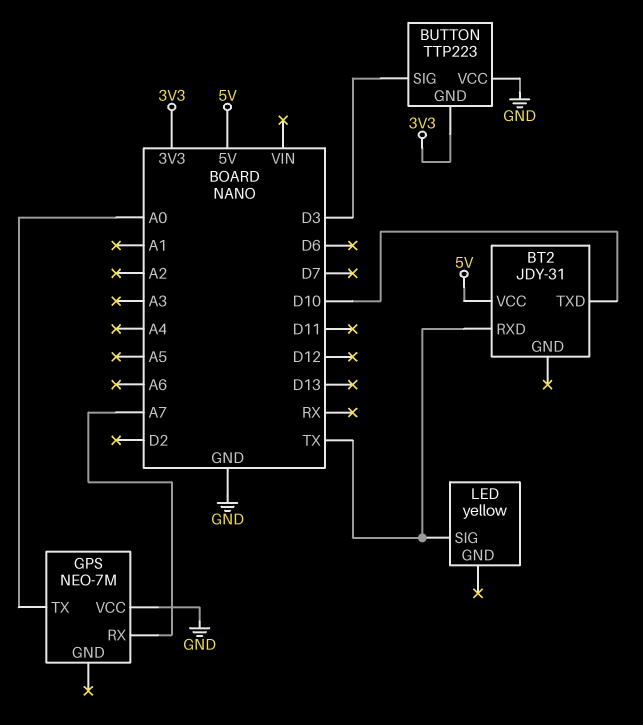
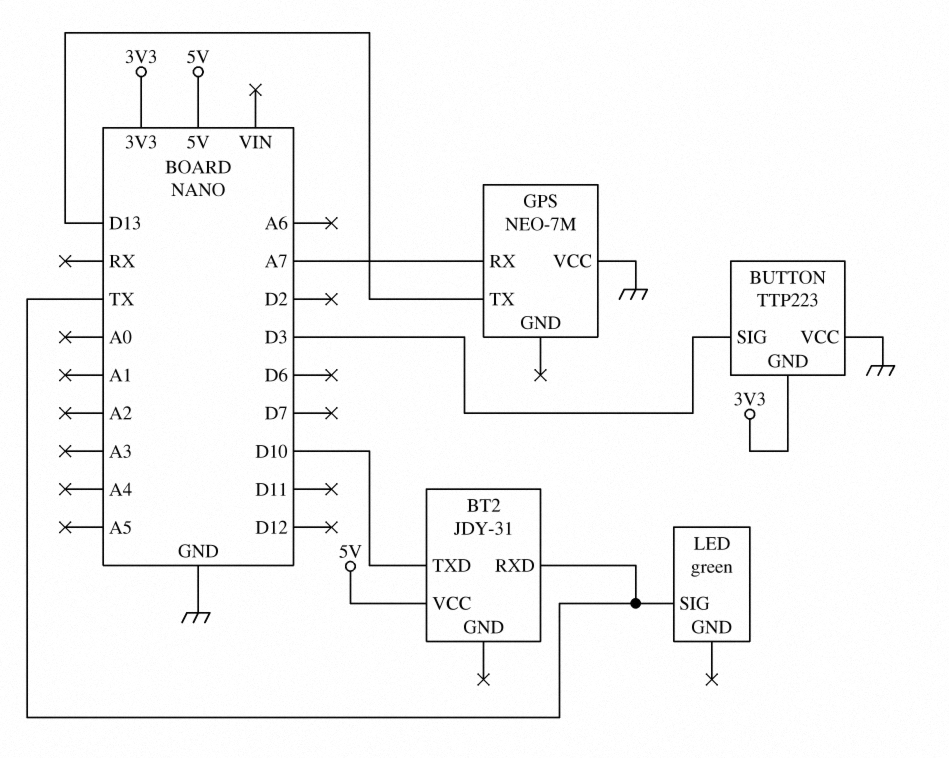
GPS pin TX: A0 -> D13
LED: yellow -> green

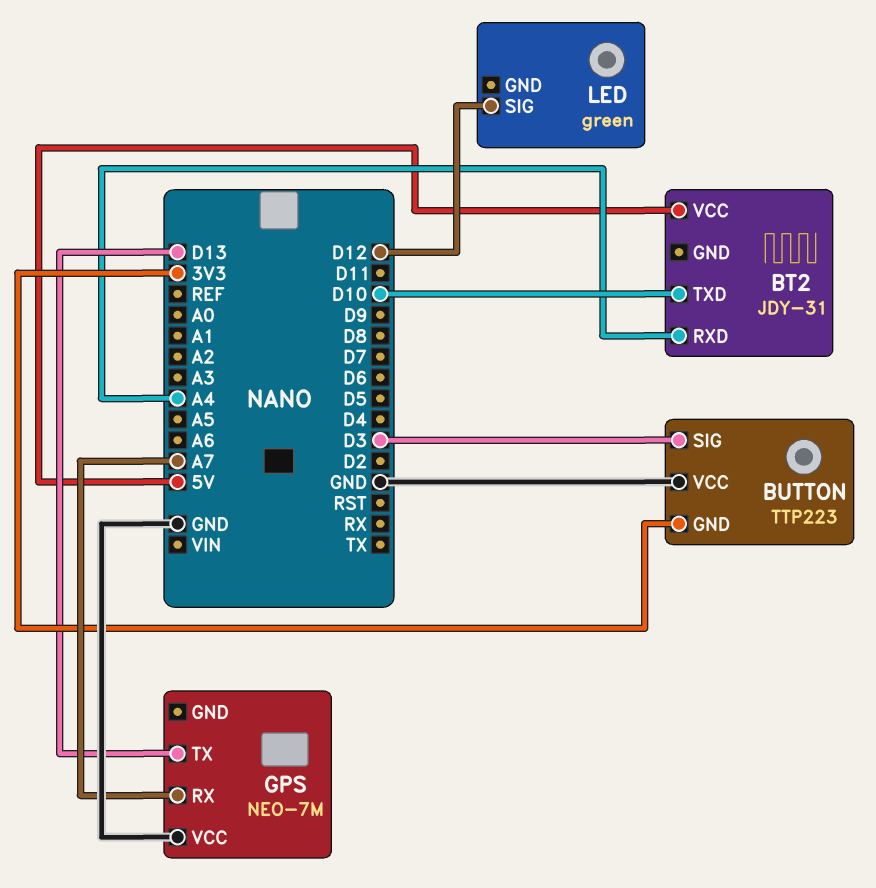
BT2 pin RXD: TX -> A4
LED pin SIG: TX -> D12

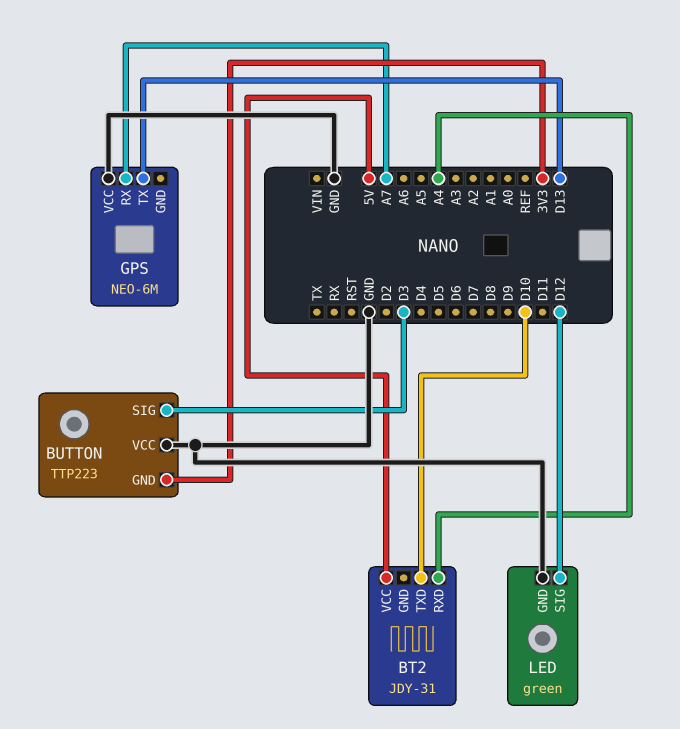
GPS: NEO-7M -> NEO-6M
LED pin GND: none -> GND

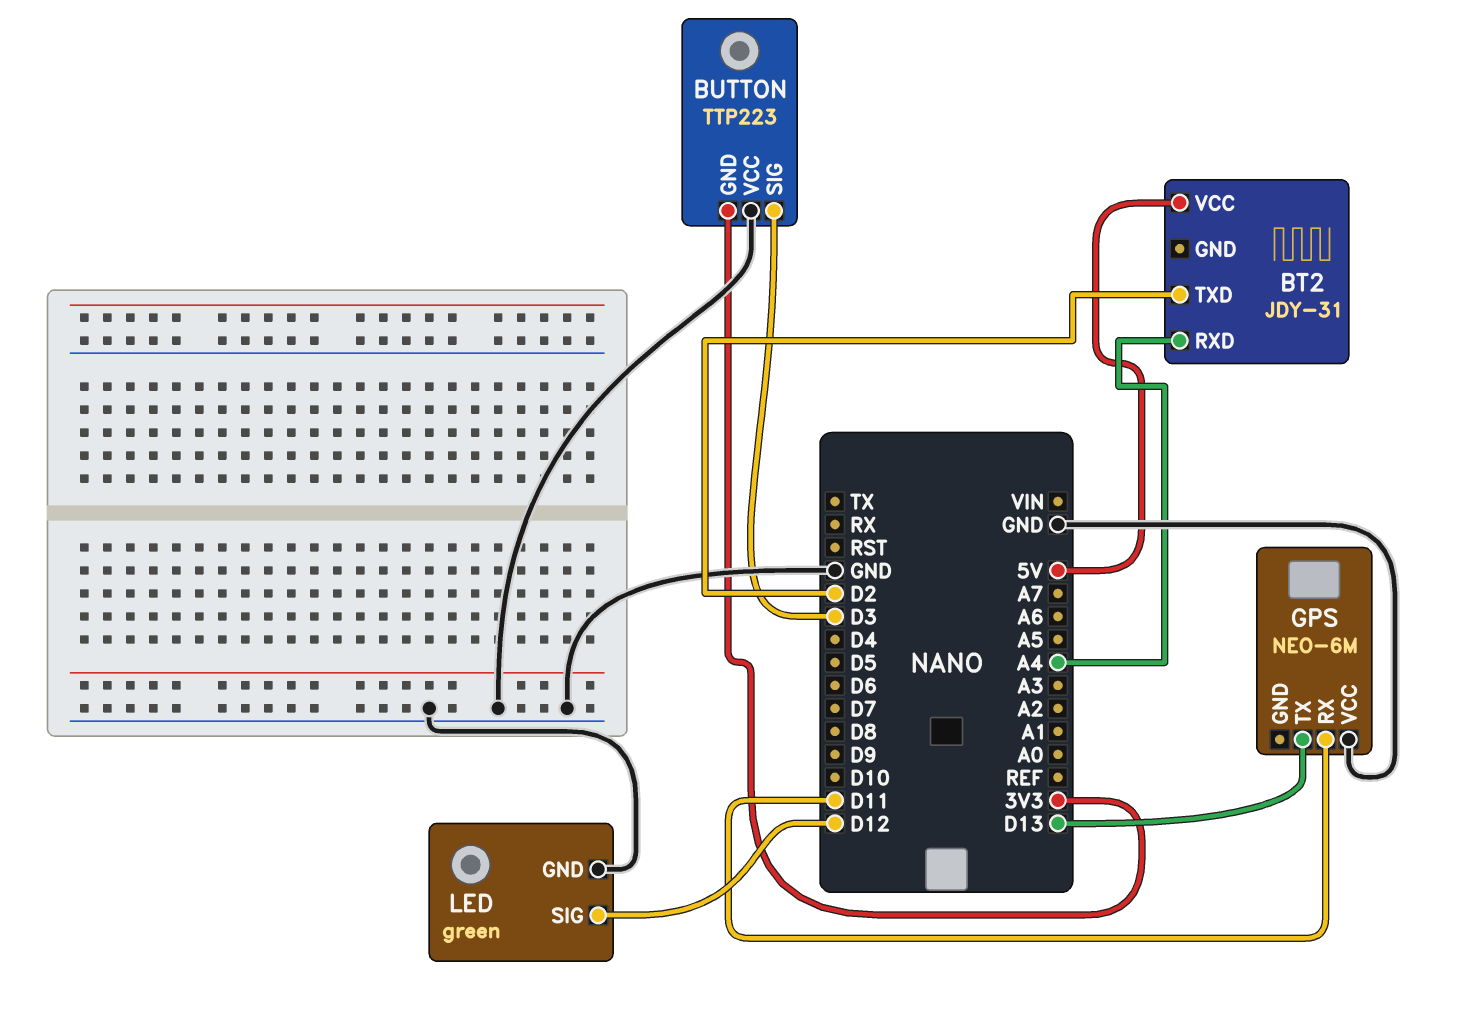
BT2 pin TXD: D10 -> D2
GPS pin RX: A7 -> D11

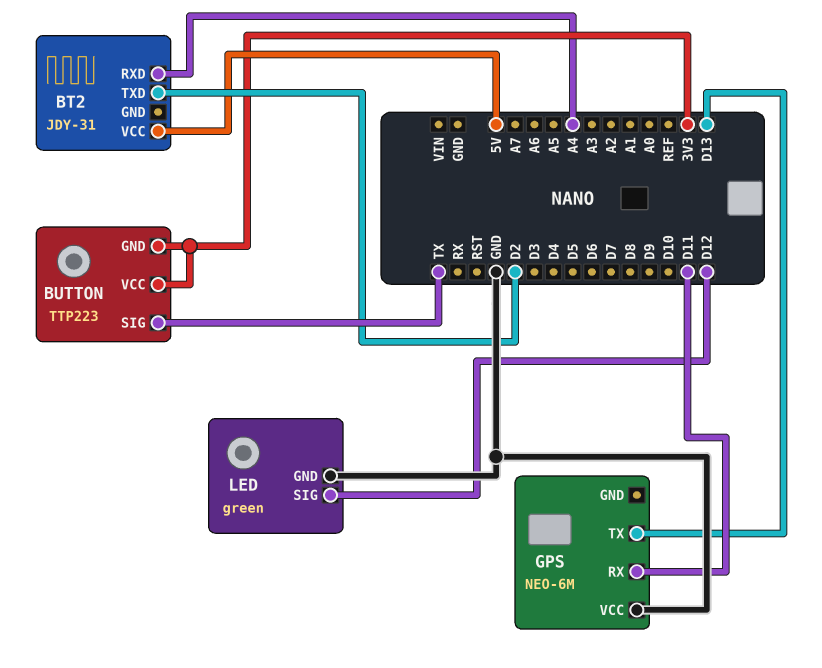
BUTTON pin SIG: D3 -> TX
BUTTON pin VCC: GND -> 3V3

